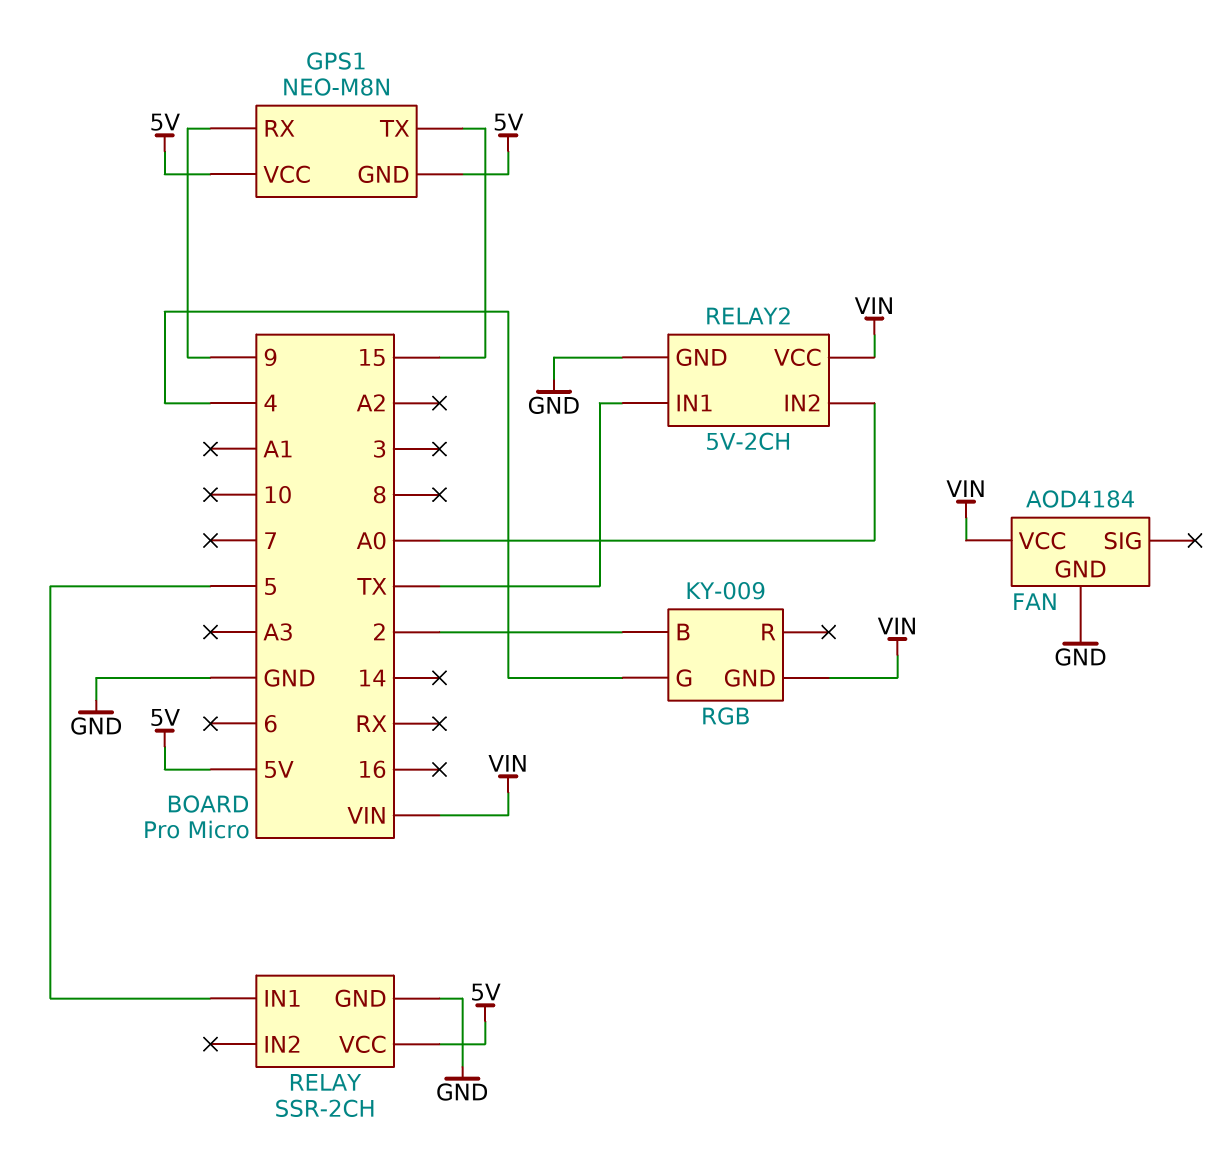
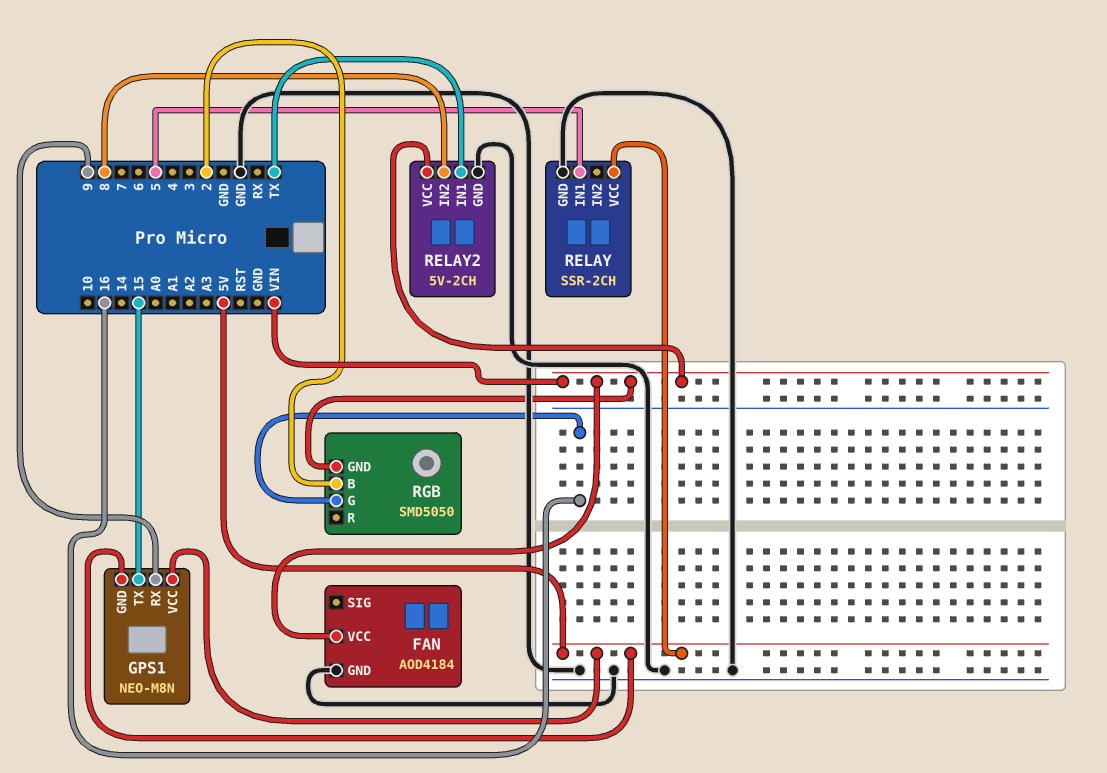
RELAY2 pin IN2: A0 -> 8
RGB: KY-009 -> SMD5050
RGB pin G: 4 -> 16

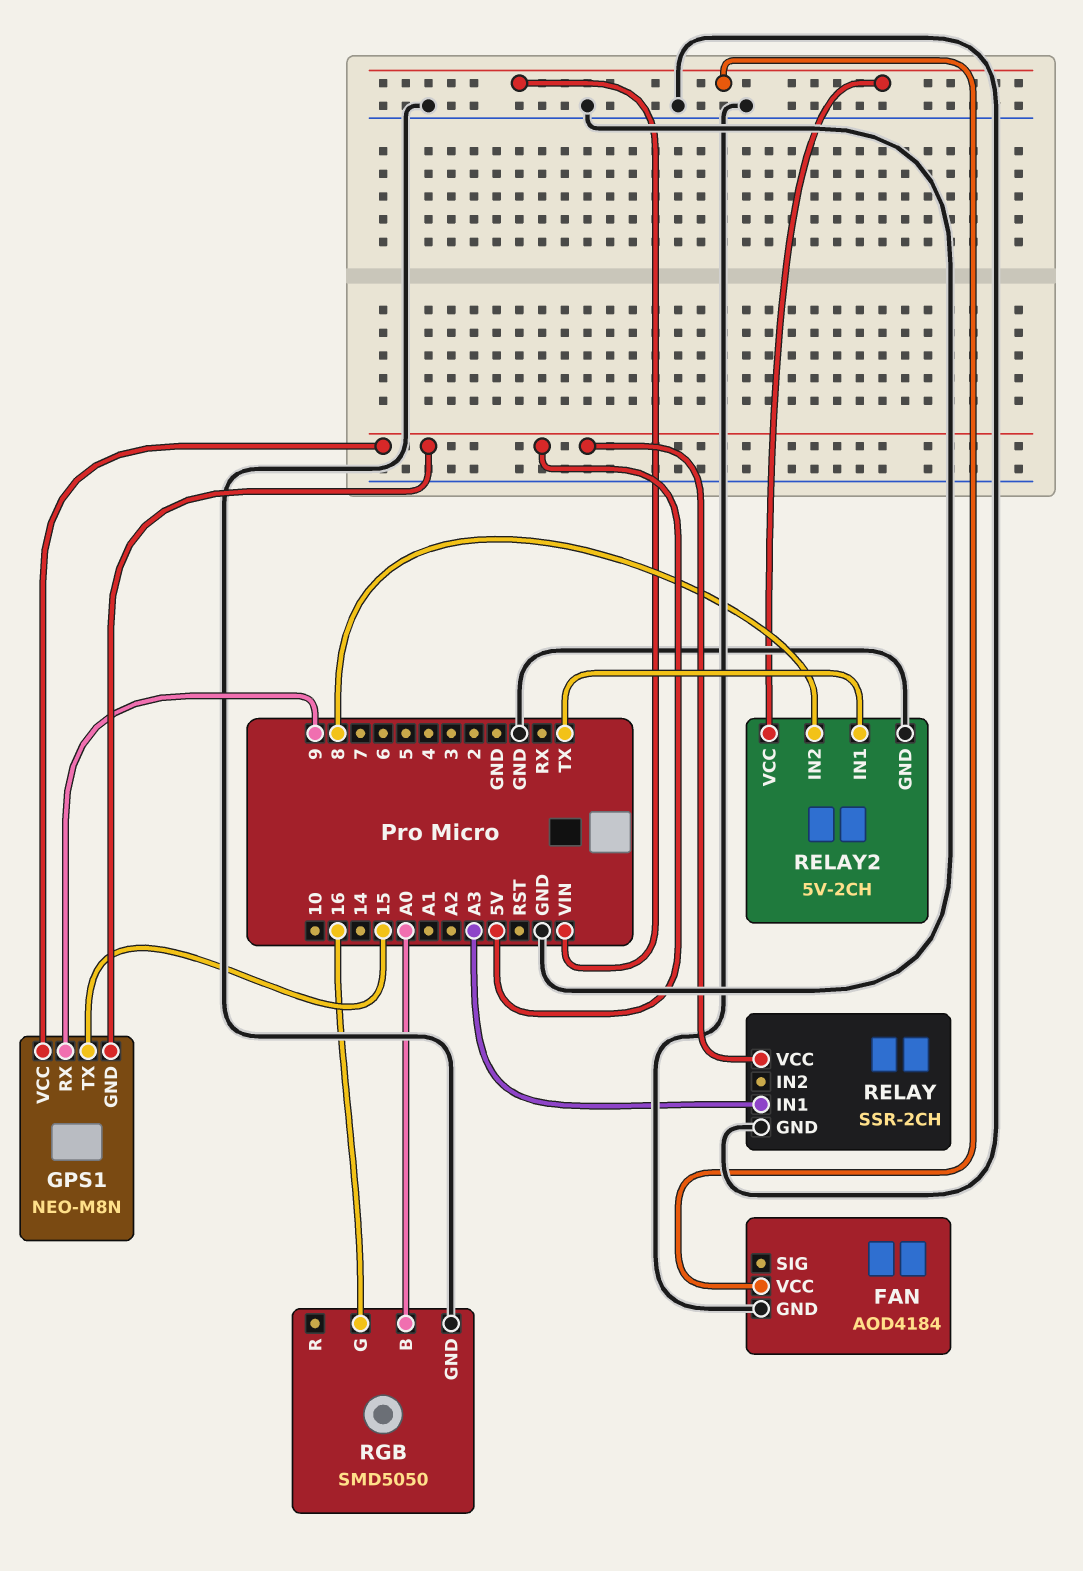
RELAY pin IN1: 5 -> A3
RGB pin B: 2 -> A0
RGB pin GND: VIN -> GND

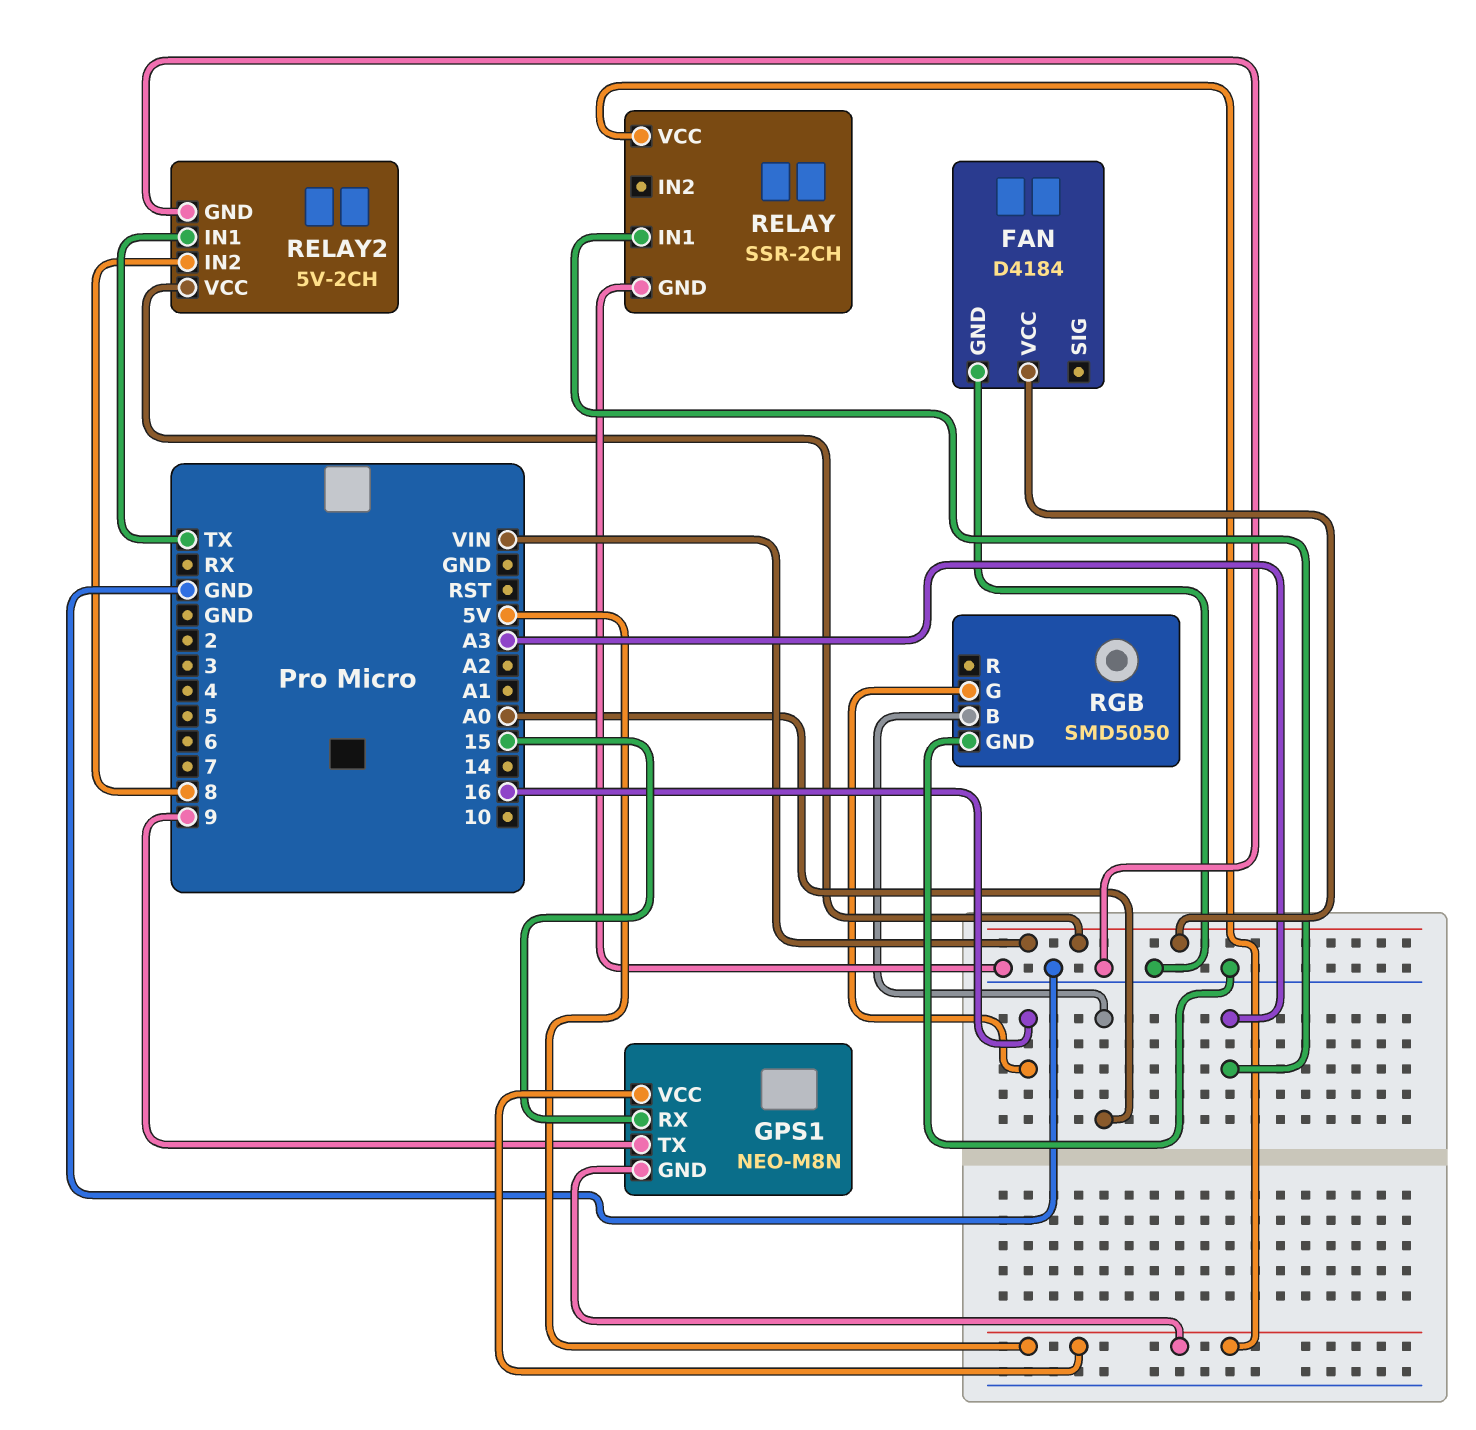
FAN: AOD4184 -> D4184
GPS1 pin RX: 9 -> 15
GPS1 pin TX: 15 -> 9

